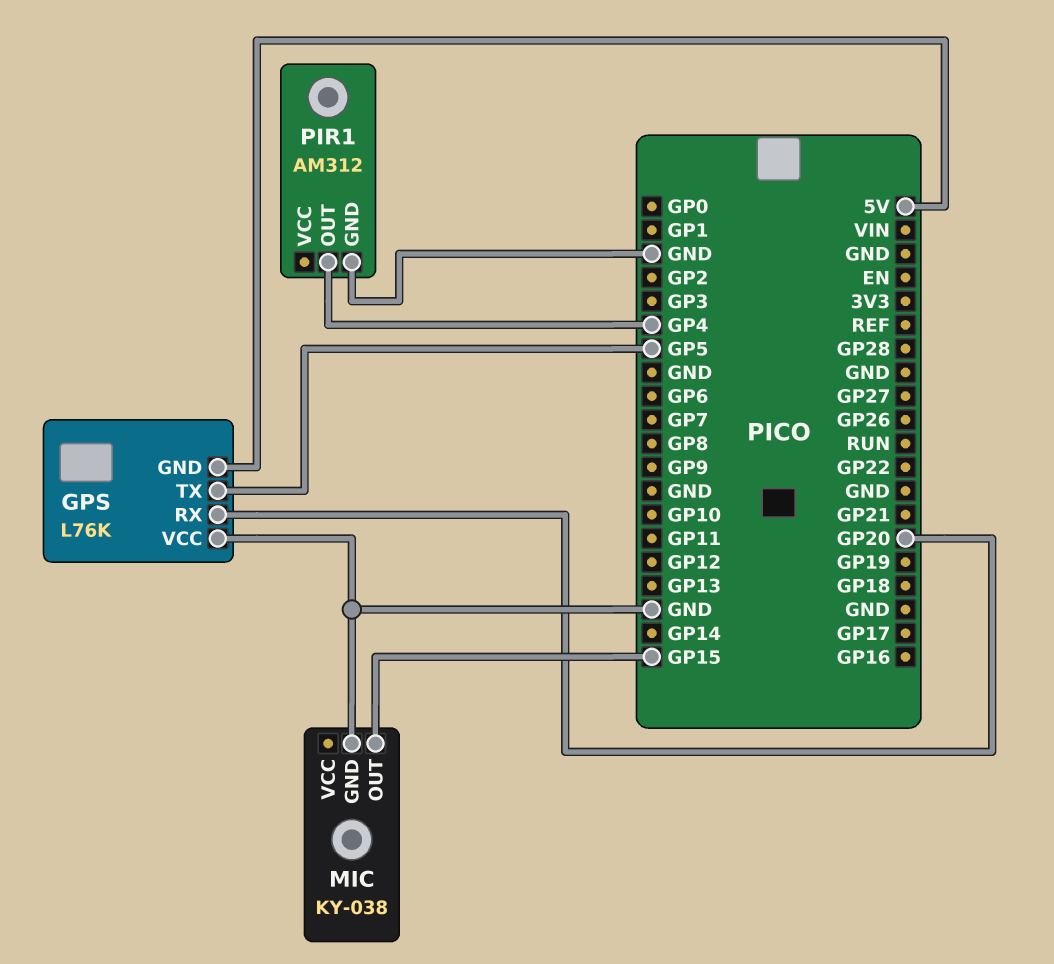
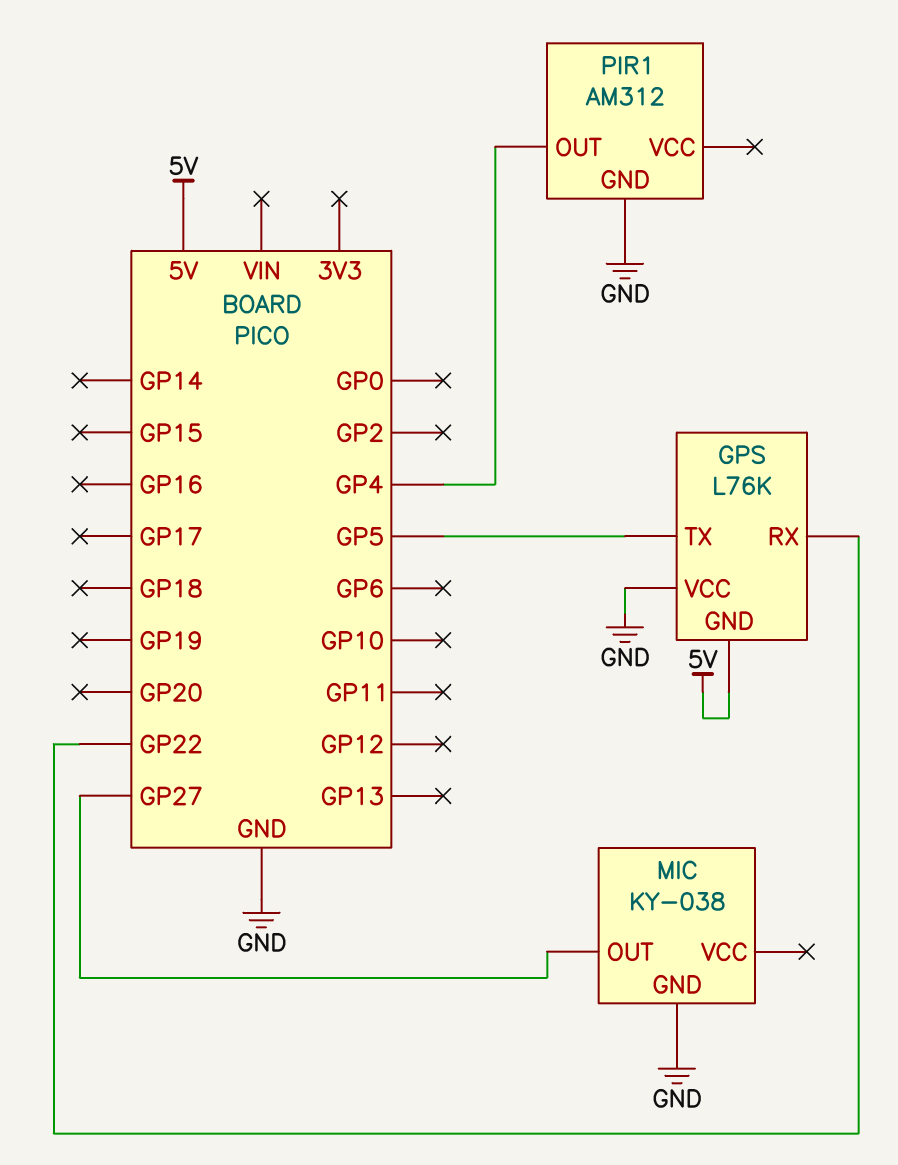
GPS pin RX: GP20 -> GP22
MIC pin OUT: GP15 -> GP27

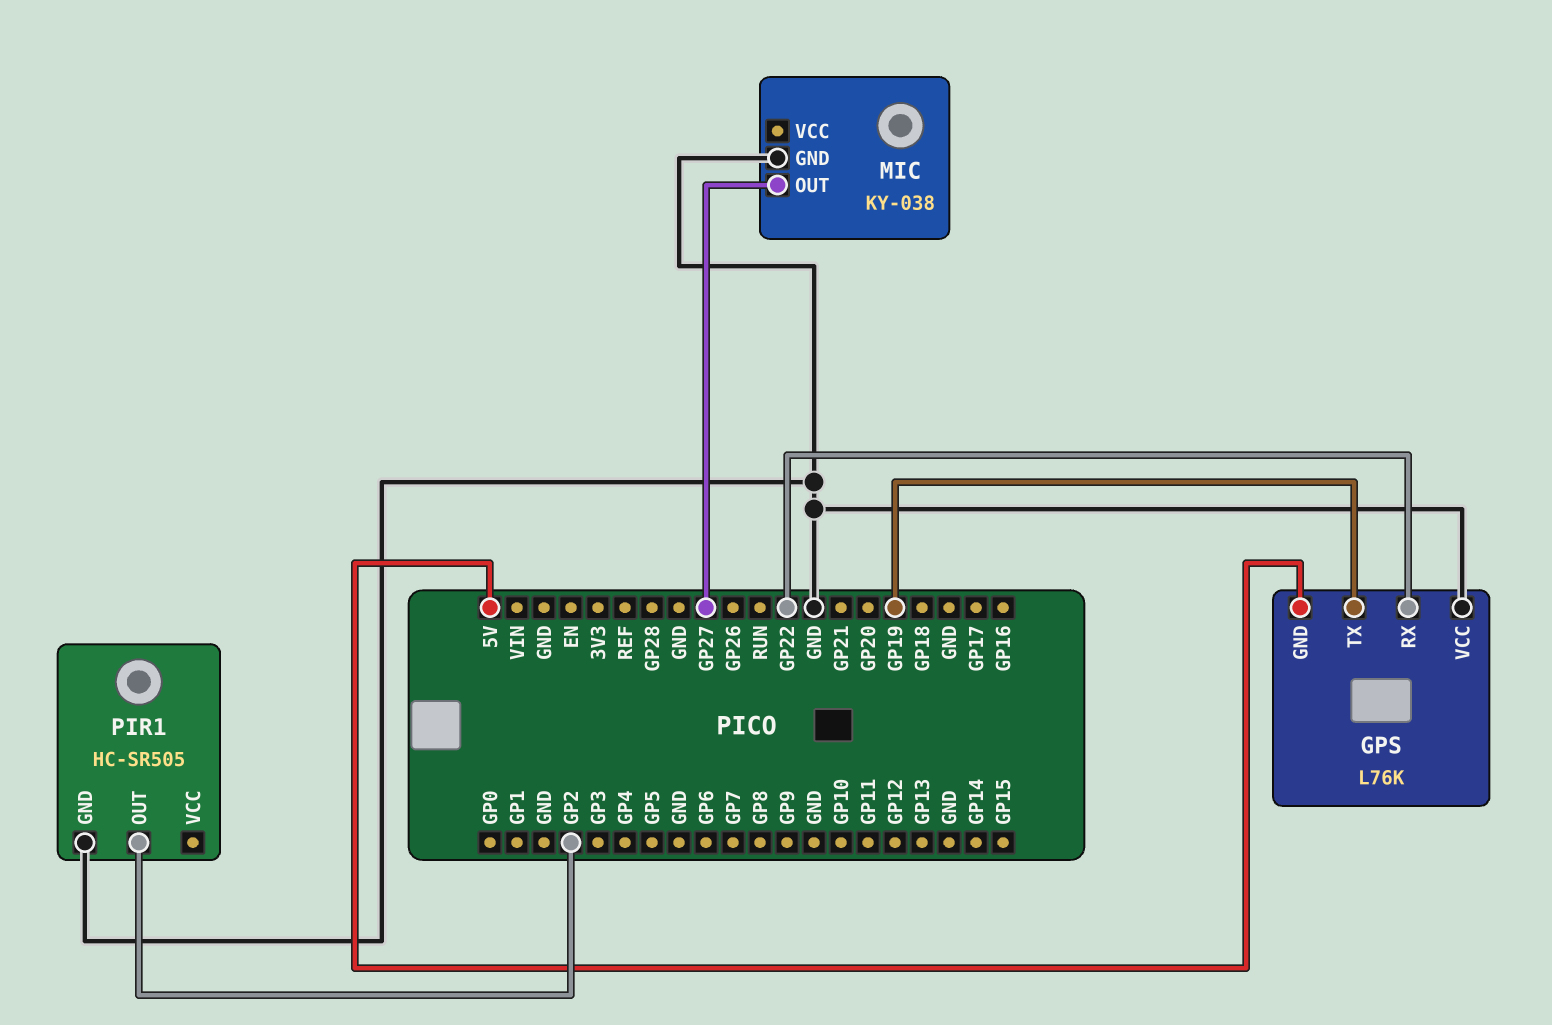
GPS pin TX: GP5 -> GP19
PIR1: AM312 -> HC-SR505
PIR1 pin OUT: GP4 -> GP2

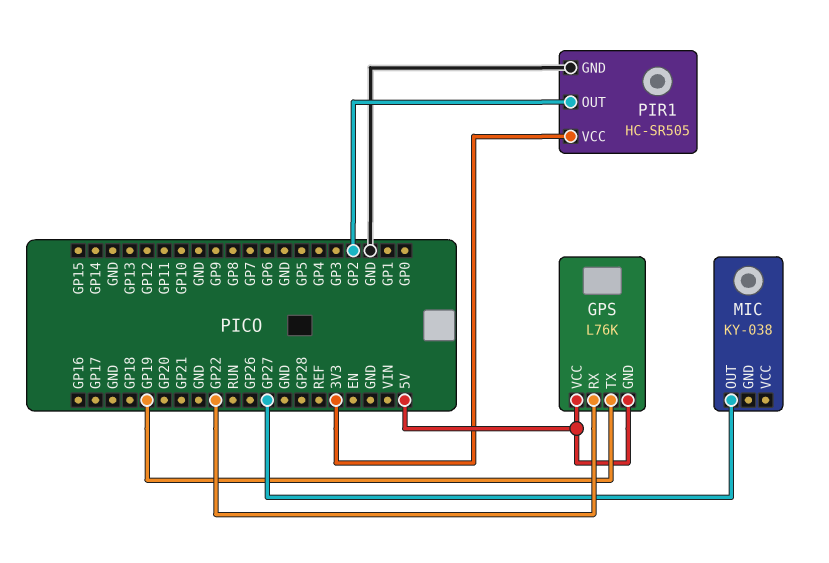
GPS pin VCC: GND -> 5V
MIC pin GND: GND -> none
PIR1 pin VCC: none -> 3V3

